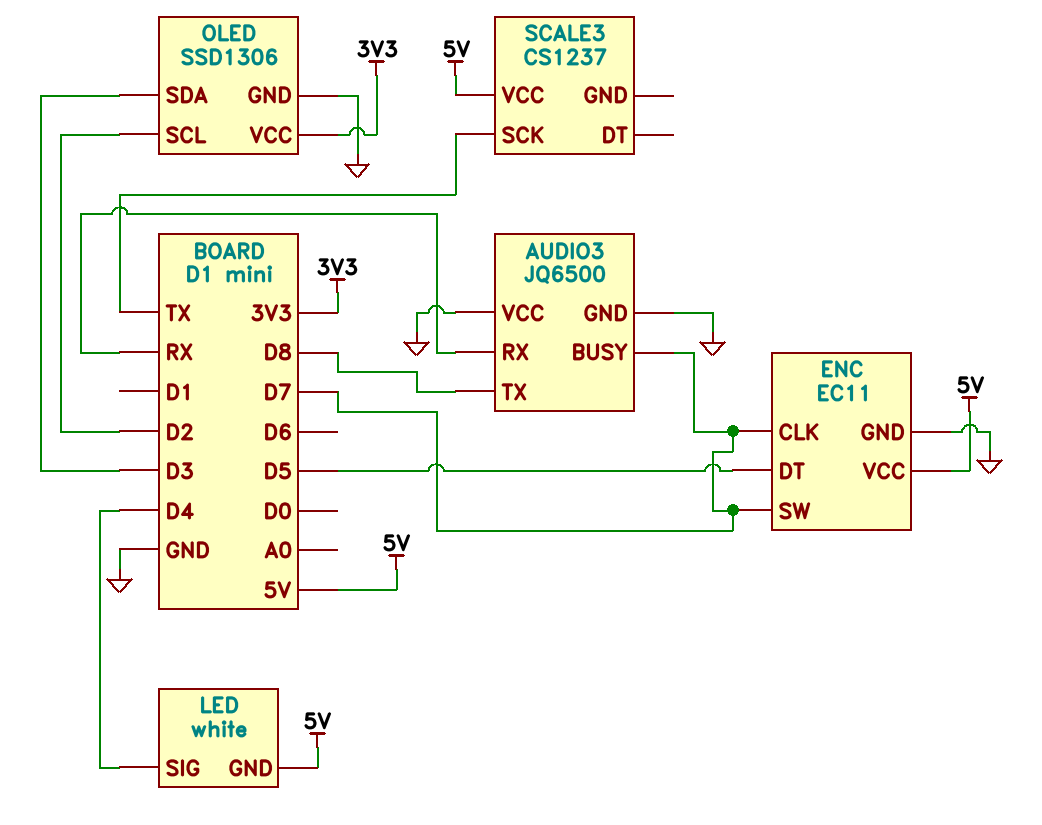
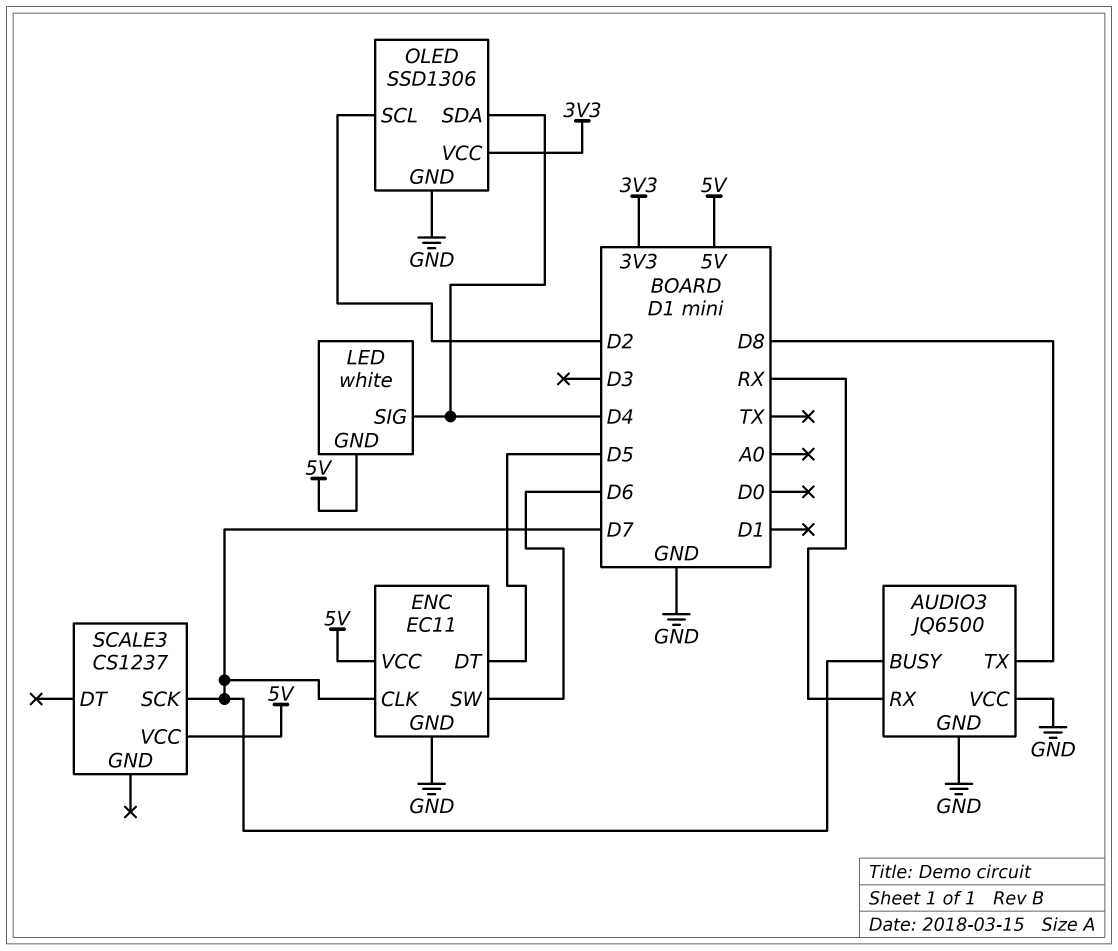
ENC pin SW: D7 -> D6
OLED pin SDA: D3 -> D4
SCALE3 pin SCK: TX -> D7

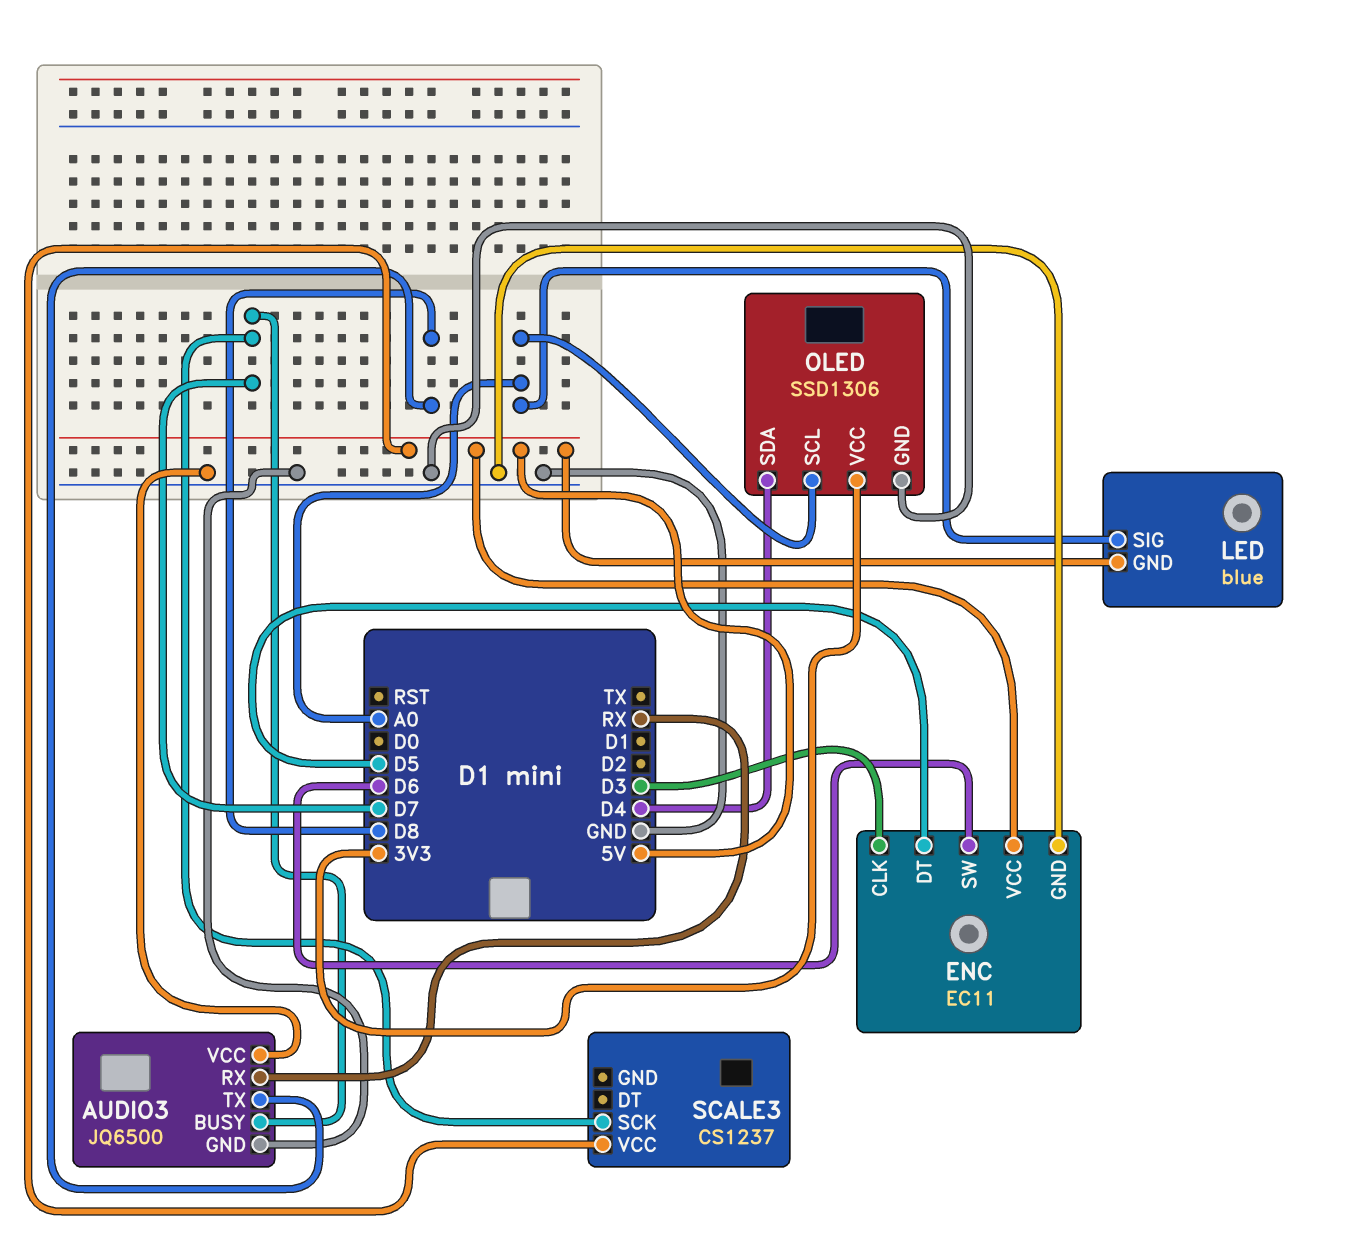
ENC pin CLK: D7 -> D3
LED: white -> blue
LED pin SIG: D4 -> A0
OLED pin SCL: D2 -> A0

